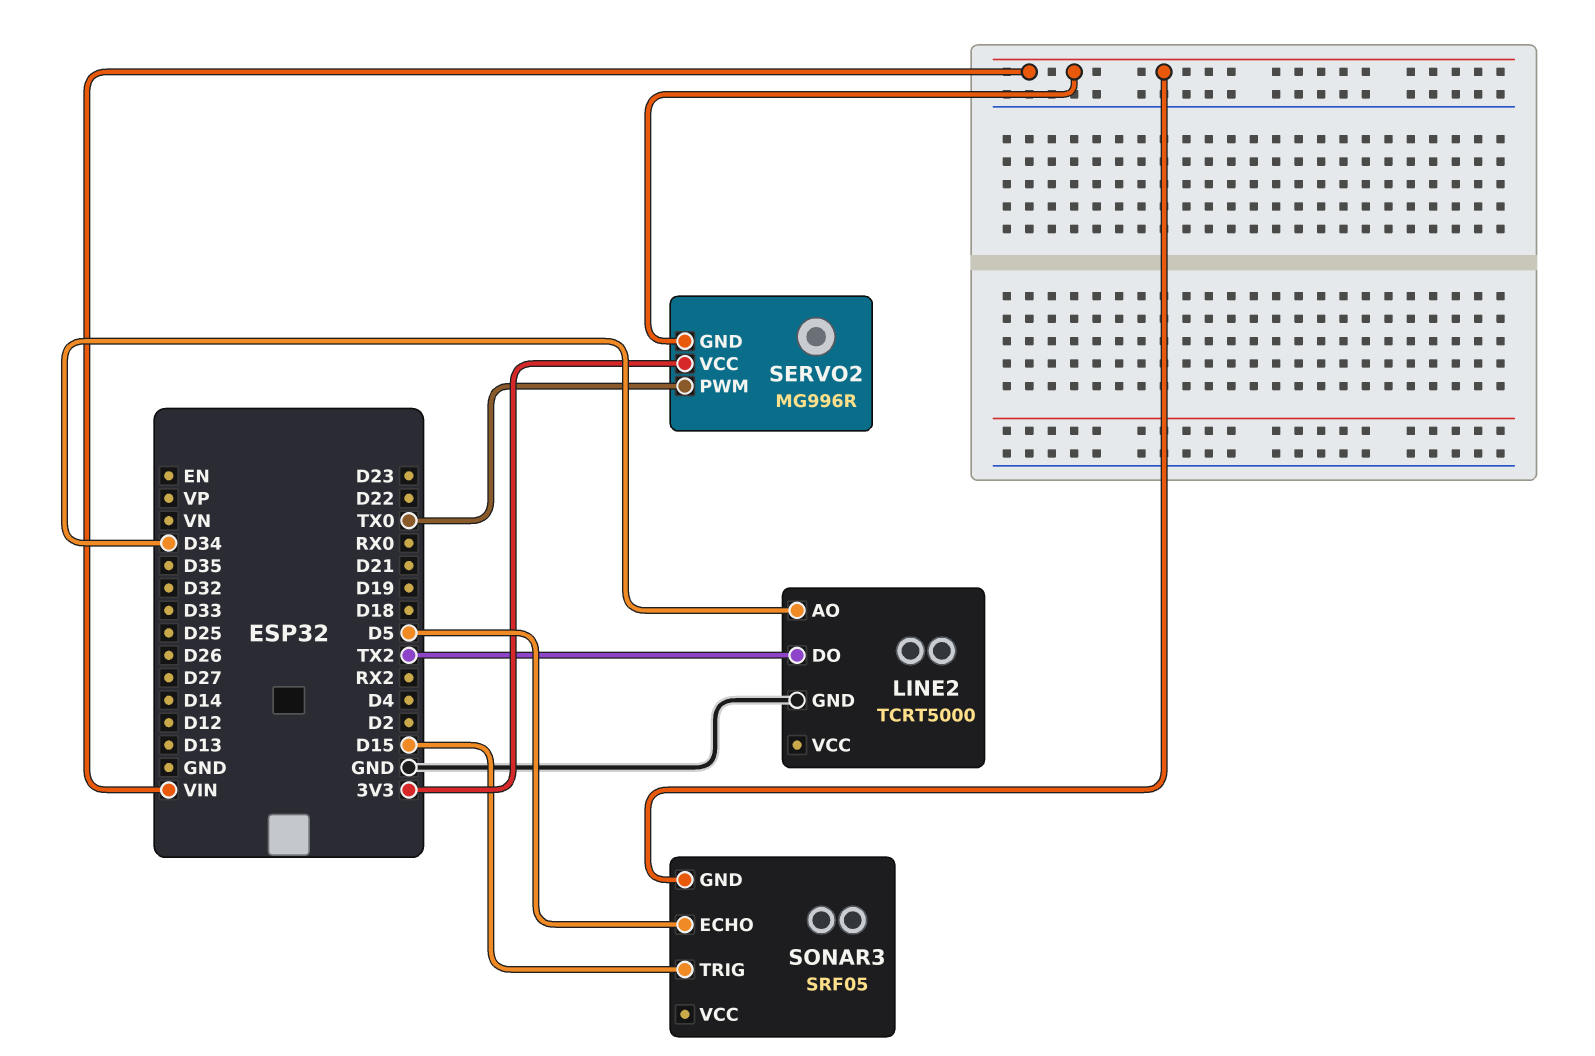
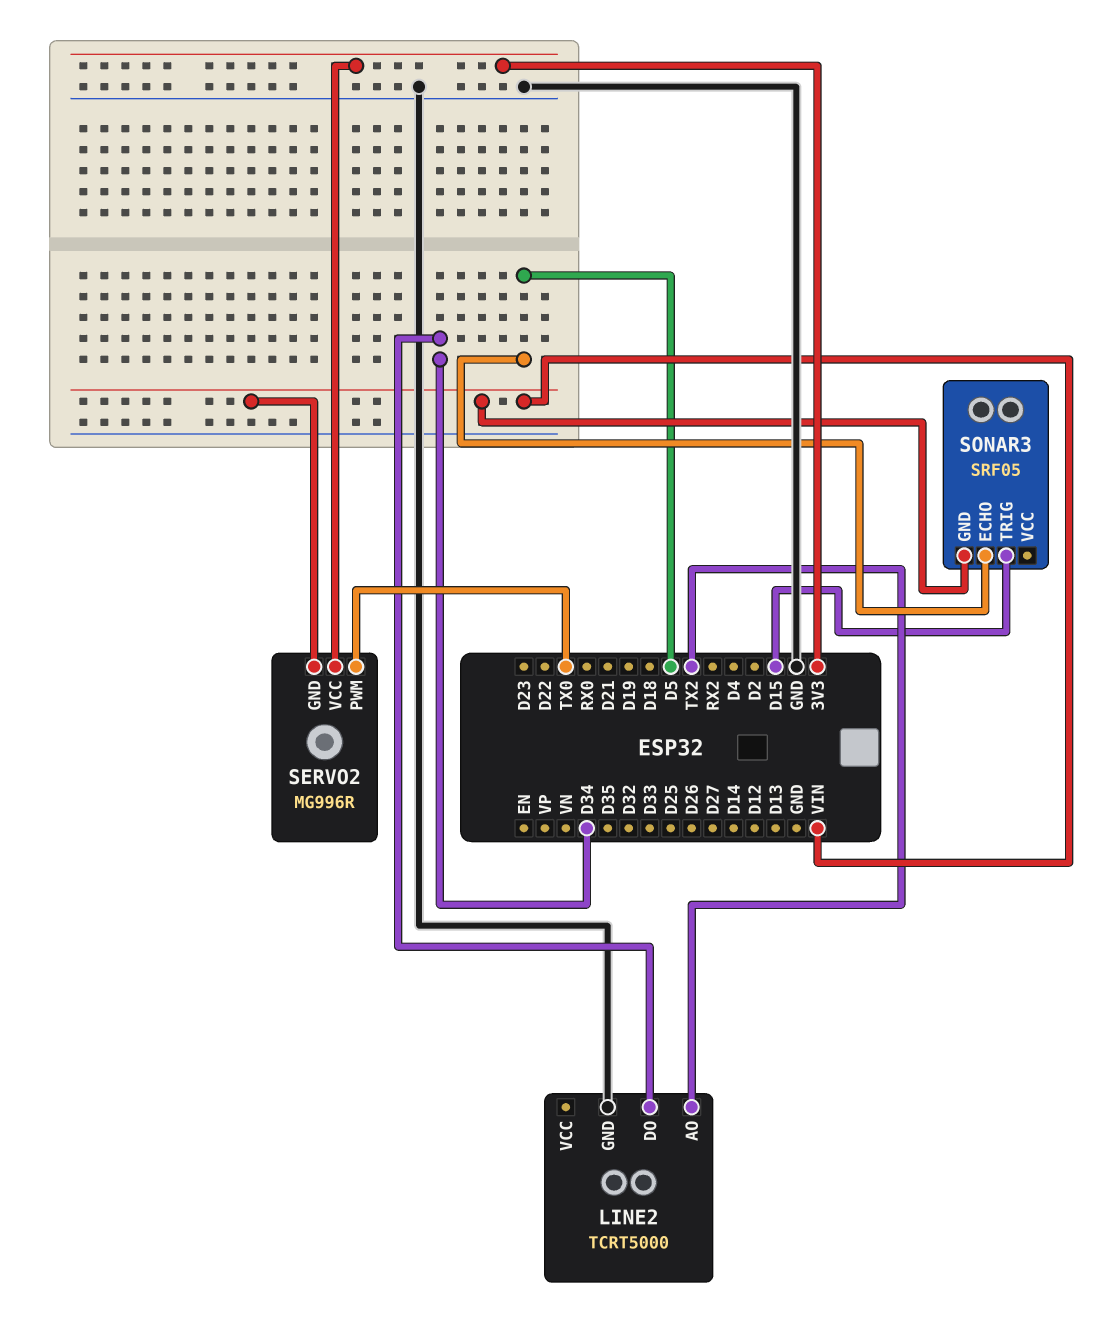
LINE2 pin AO: D34 -> TX2
LINE2 pin DO: TX2 -> D34

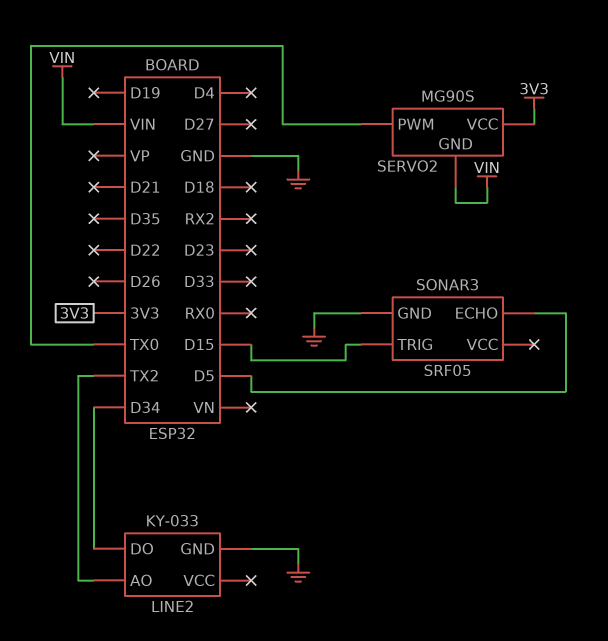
LINE2: TCRT5000 -> KY-033
SERVO2: MG996R -> MG90S
SONAR3 pin GND: VIN -> GND

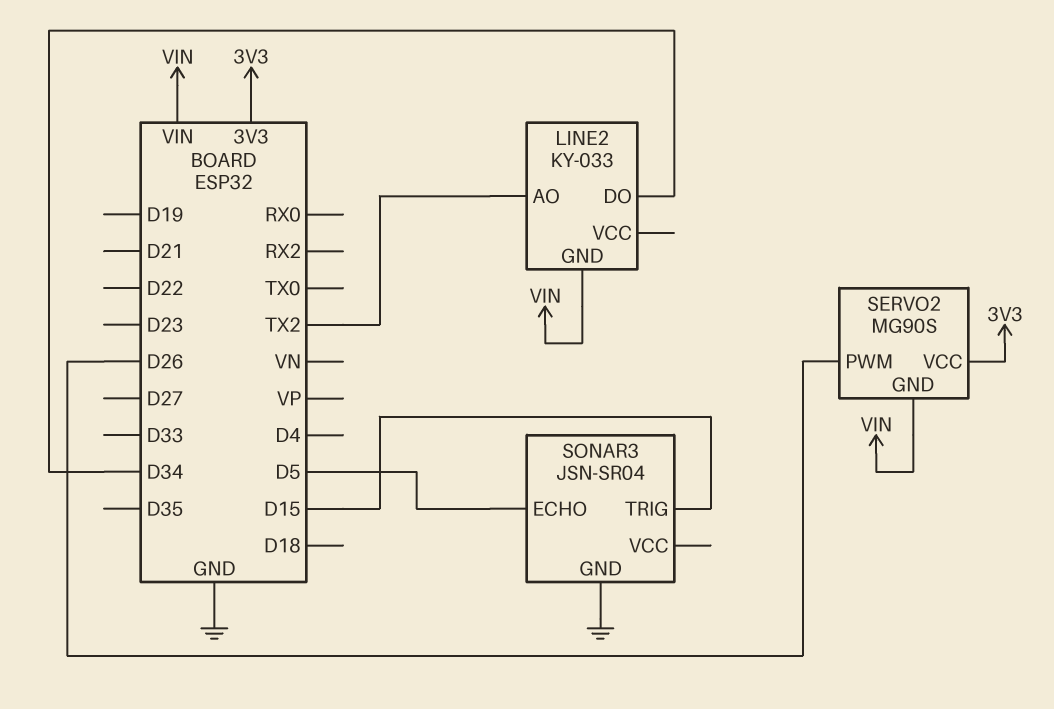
LINE2 pin GND: GND -> VIN
SERVO2 pin PWM: TX0 -> D26
SONAR3: SRF05 -> JSN-SR04

